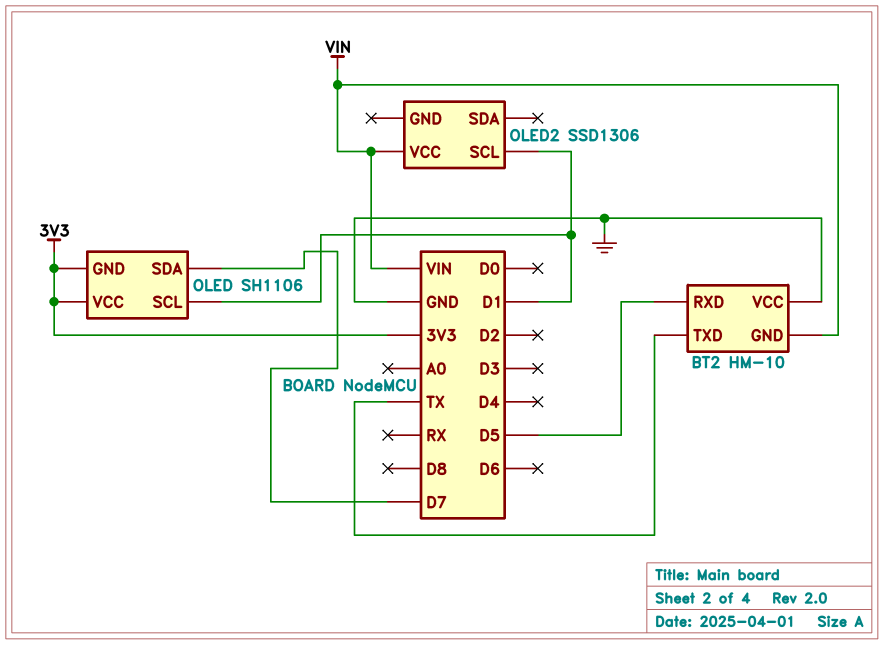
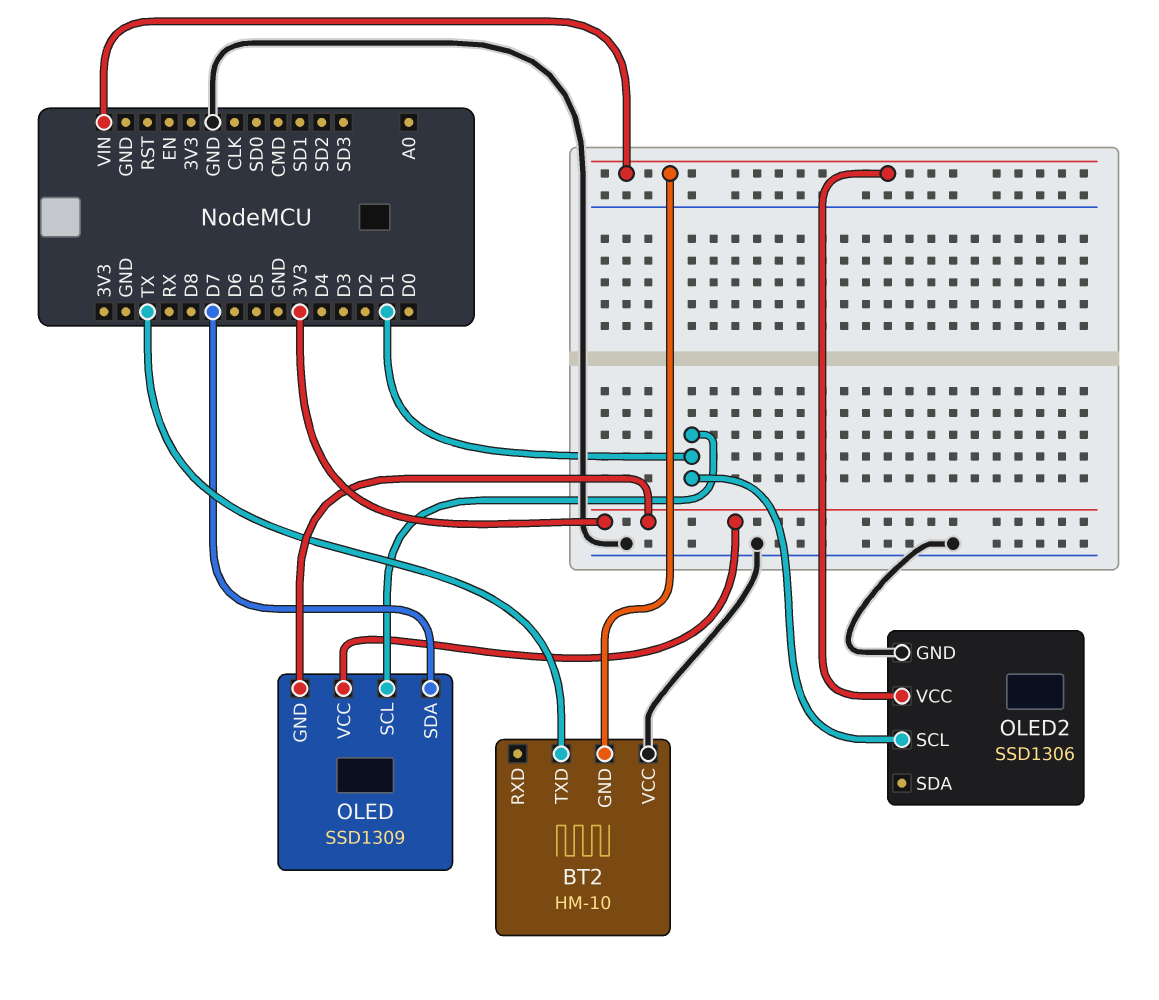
BT2 pin RXD: D5 -> none
OLED: SH1106 -> SSD1309
OLED2 pin GND: none -> GND

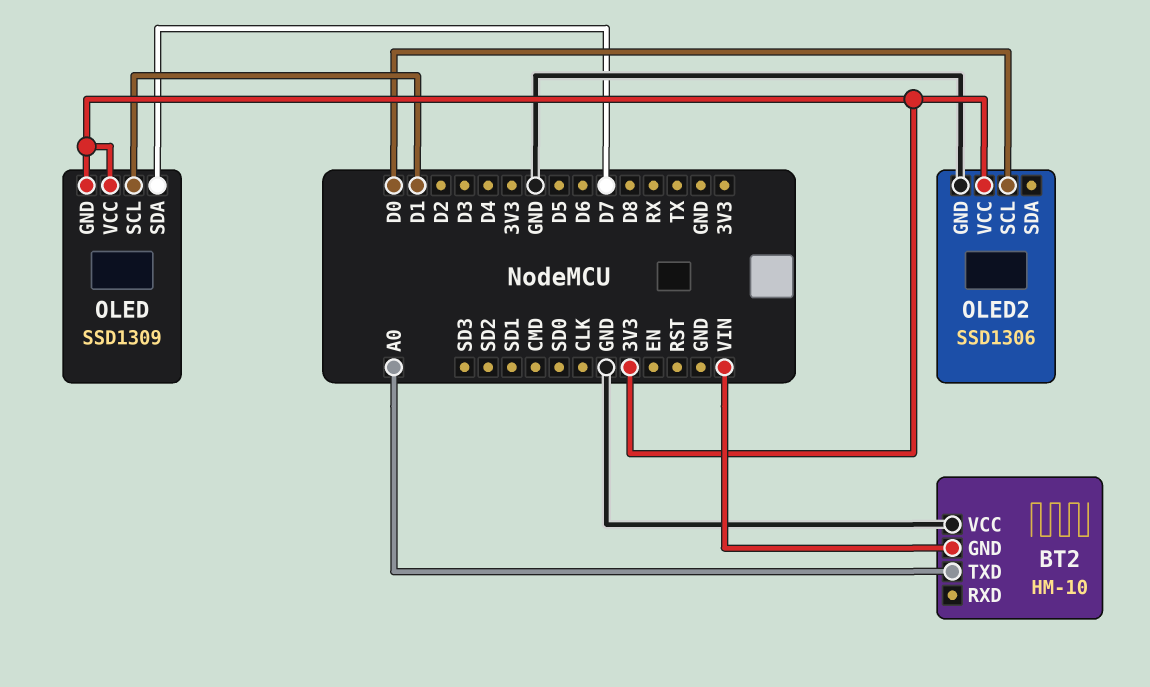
BT2 pin TXD: TX -> A0
OLED2 pin SCL: D1 -> D0
OLED2 pin VCC: VIN -> 3V3

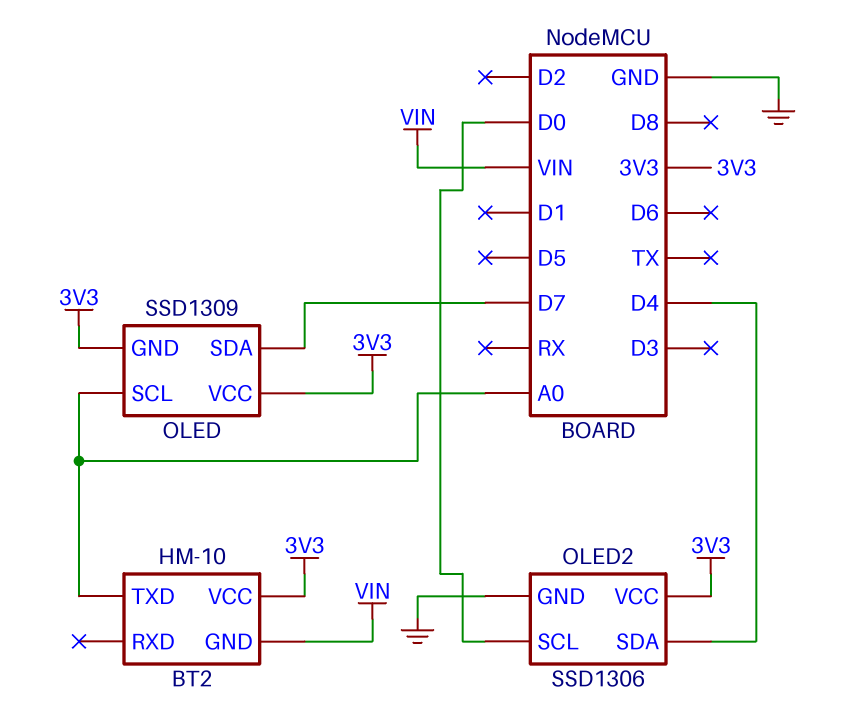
BT2 pin VCC: GND -> 3V3
OLED pin SCL: D1 -> A0
OLED2 pin SDA: none -> D4

